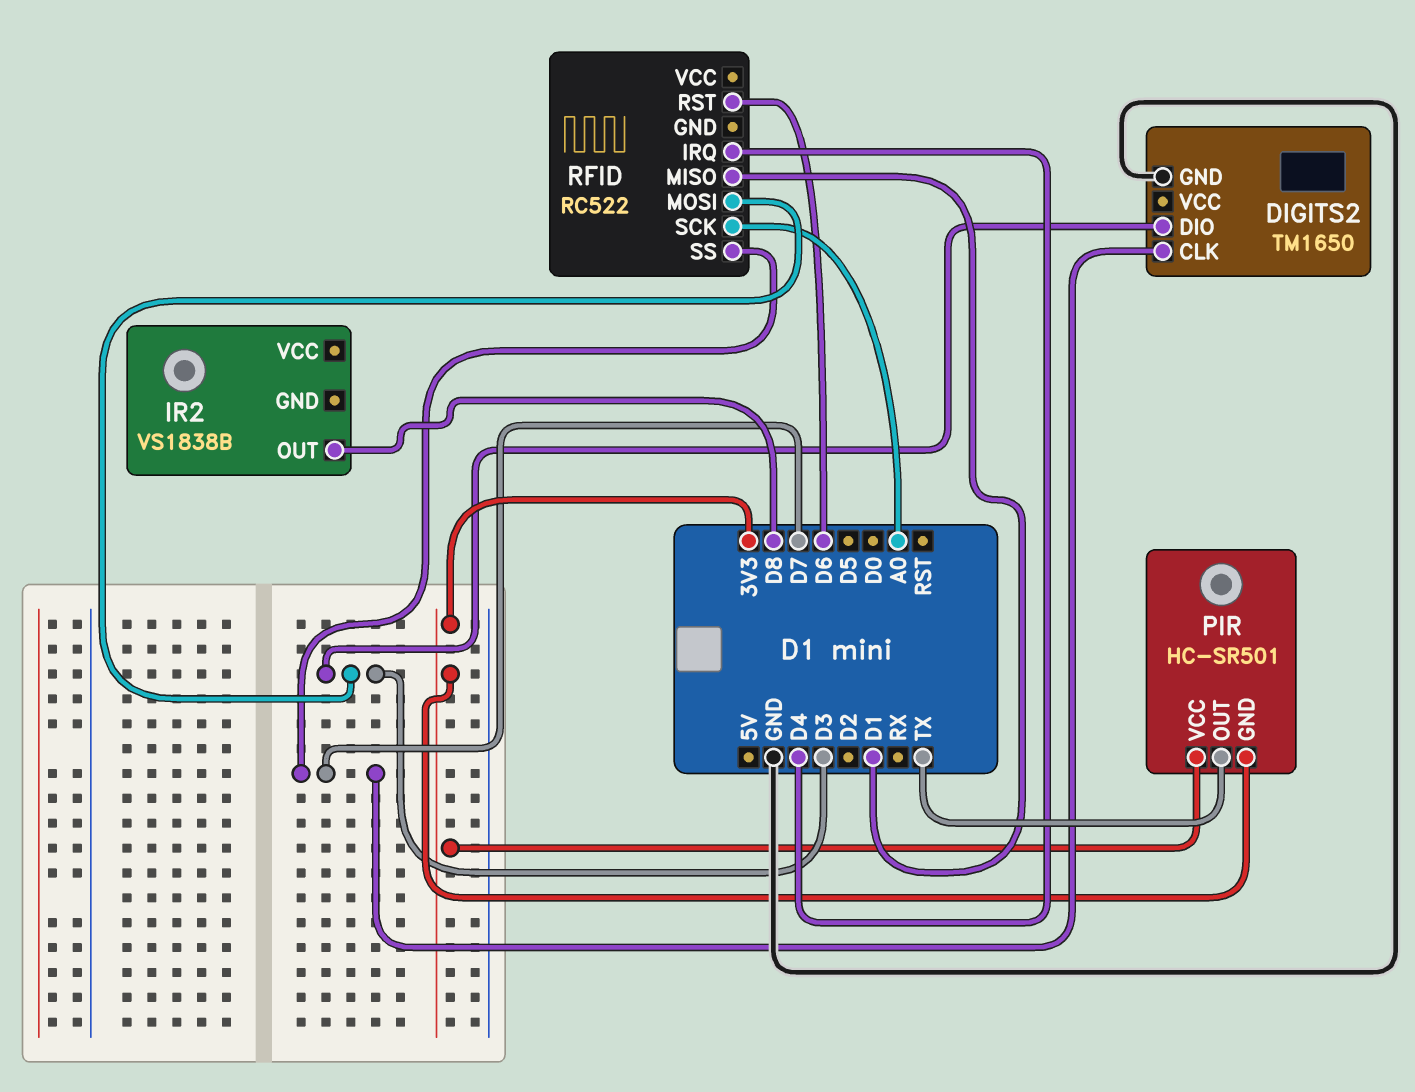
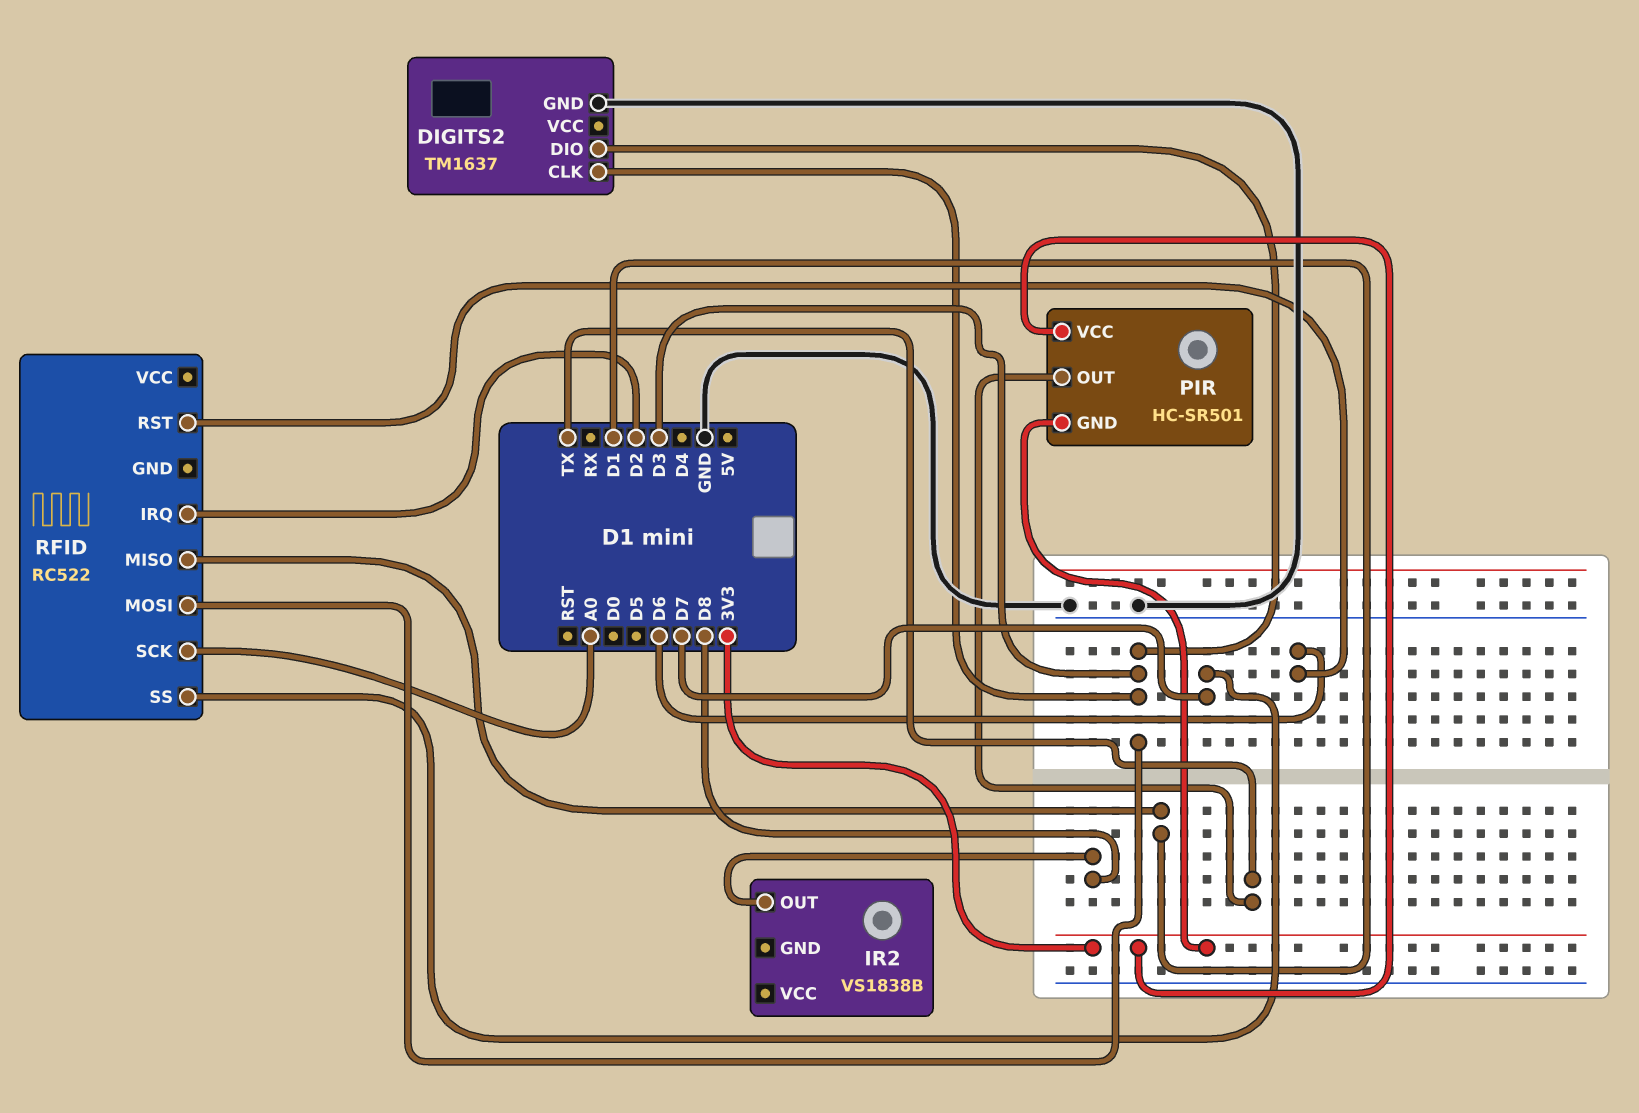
DIGITS2: TM1650 -> TM1637
DIGITS2 pin CLK: D7 -> D3
RFID pin IRQ: D4 -> D2

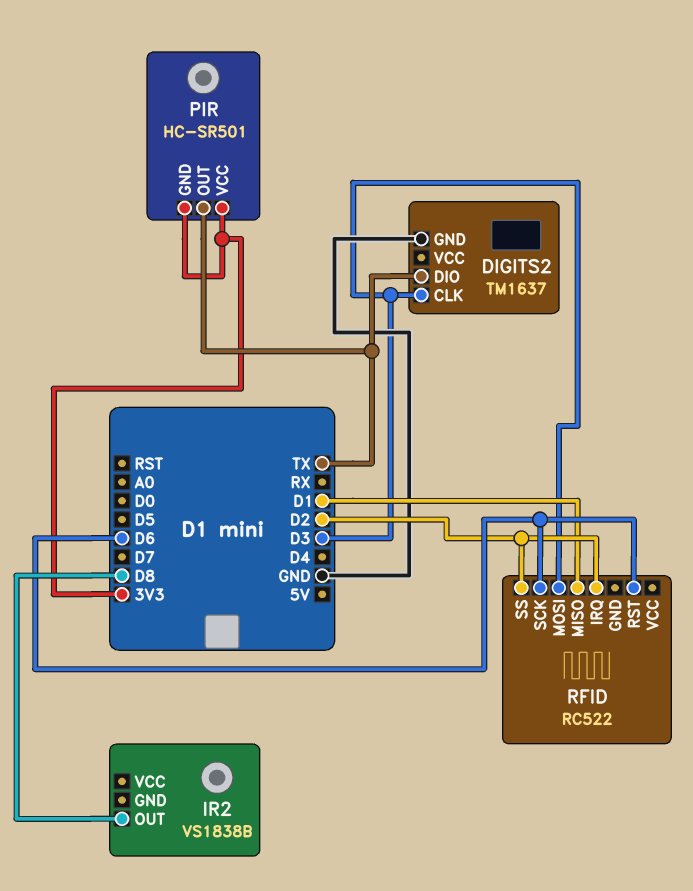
DIGITS2 pin DIO: D3 -> TX
RFID pin SCK: A0 -> D6
RFID pin SS: D7 -> D2

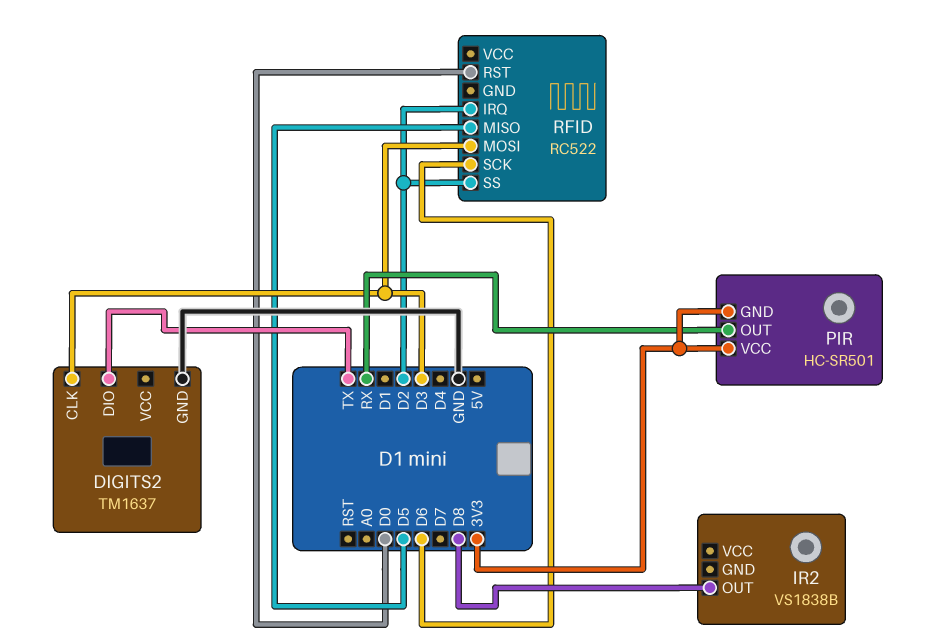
PIR pin OUT: TX -> RX
RFID pin MISO: D1 -> D5
RFID pin RST: D6 -> D0

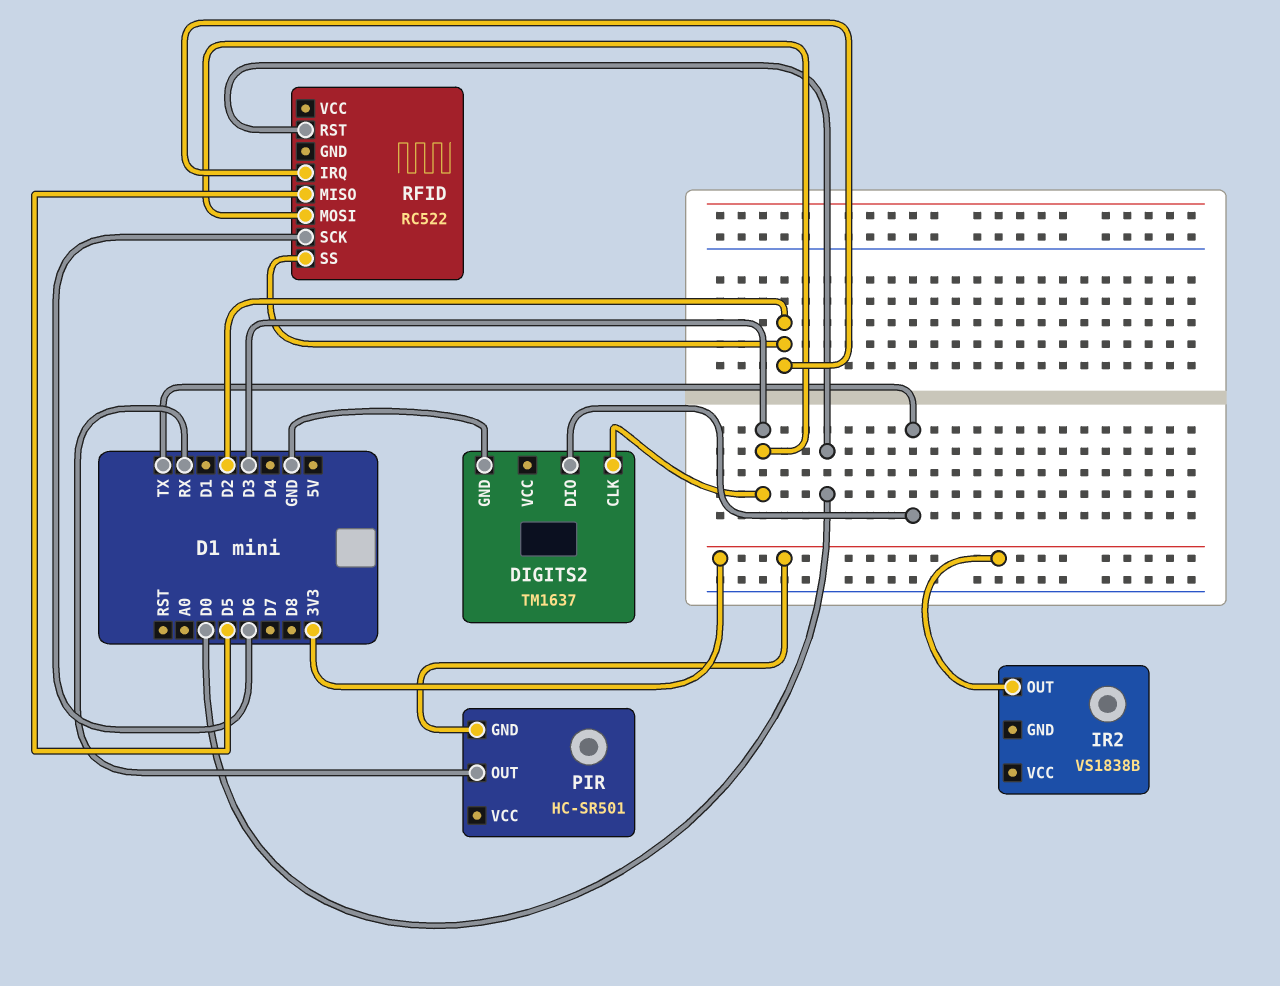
IR2 pin OUT: D8 -> 3V3
PIR pin VCC: 3V3 -> none

